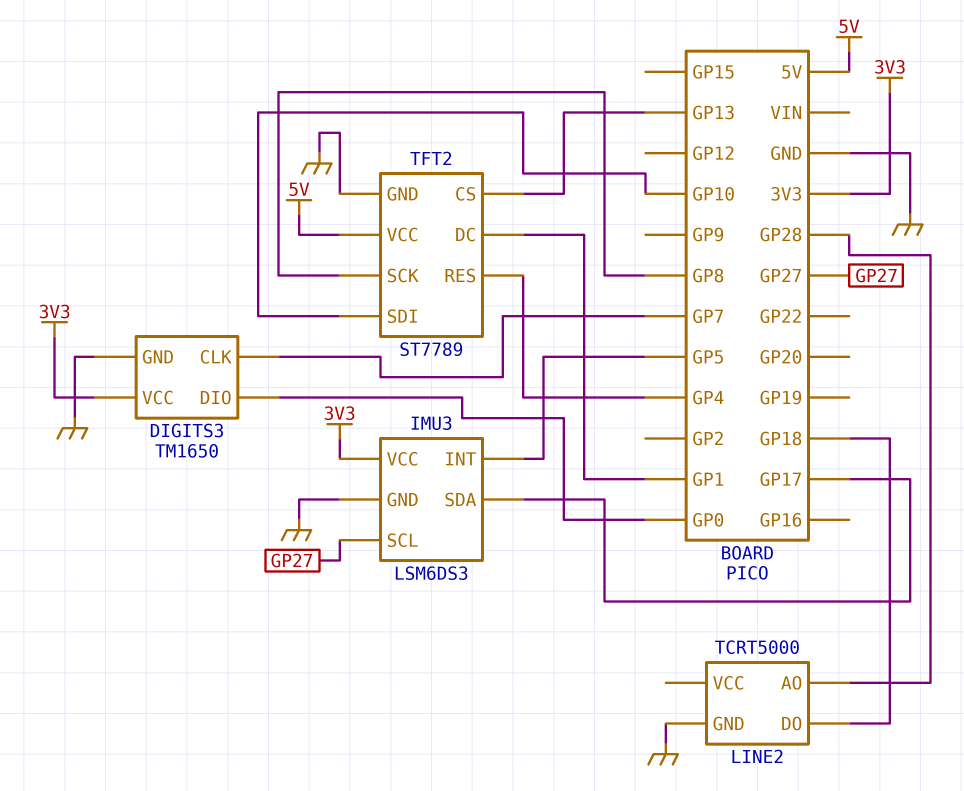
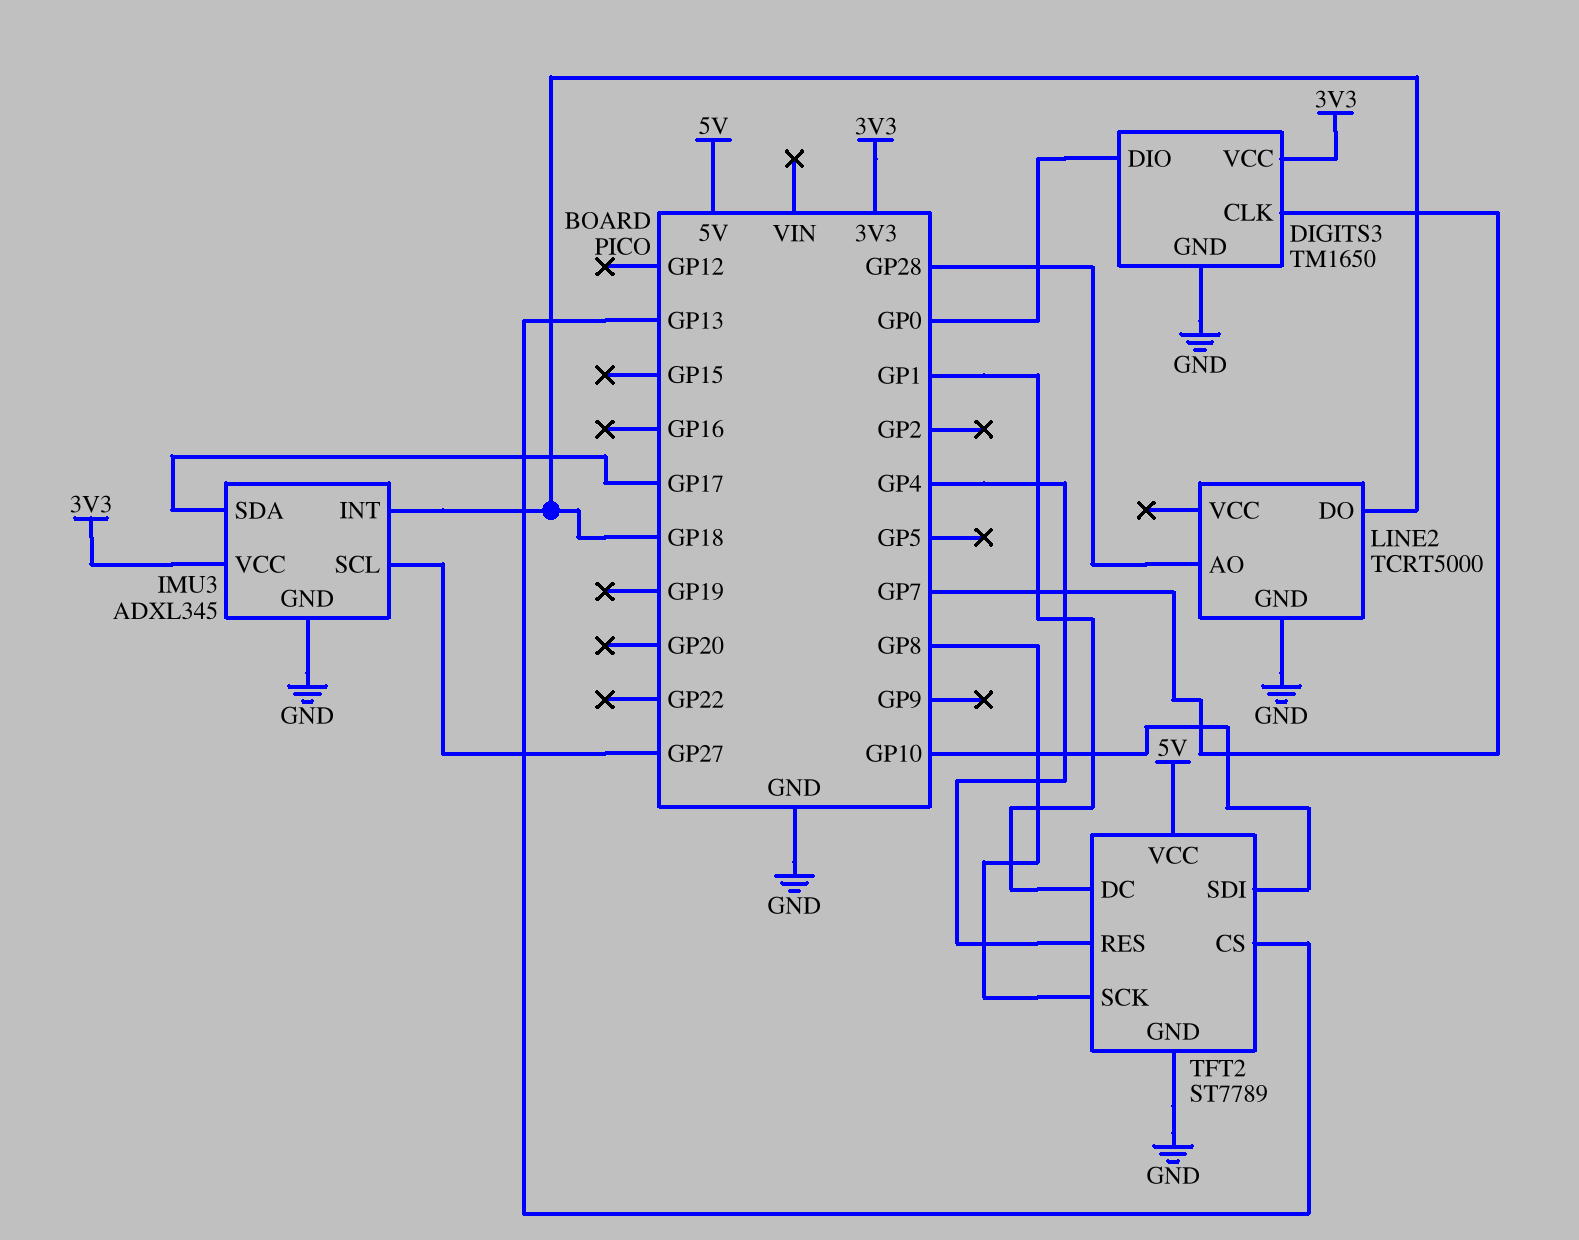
IMU3: LSM6DS3 -> ADXL345
IMU3 pin INT: GP5 -> GP18

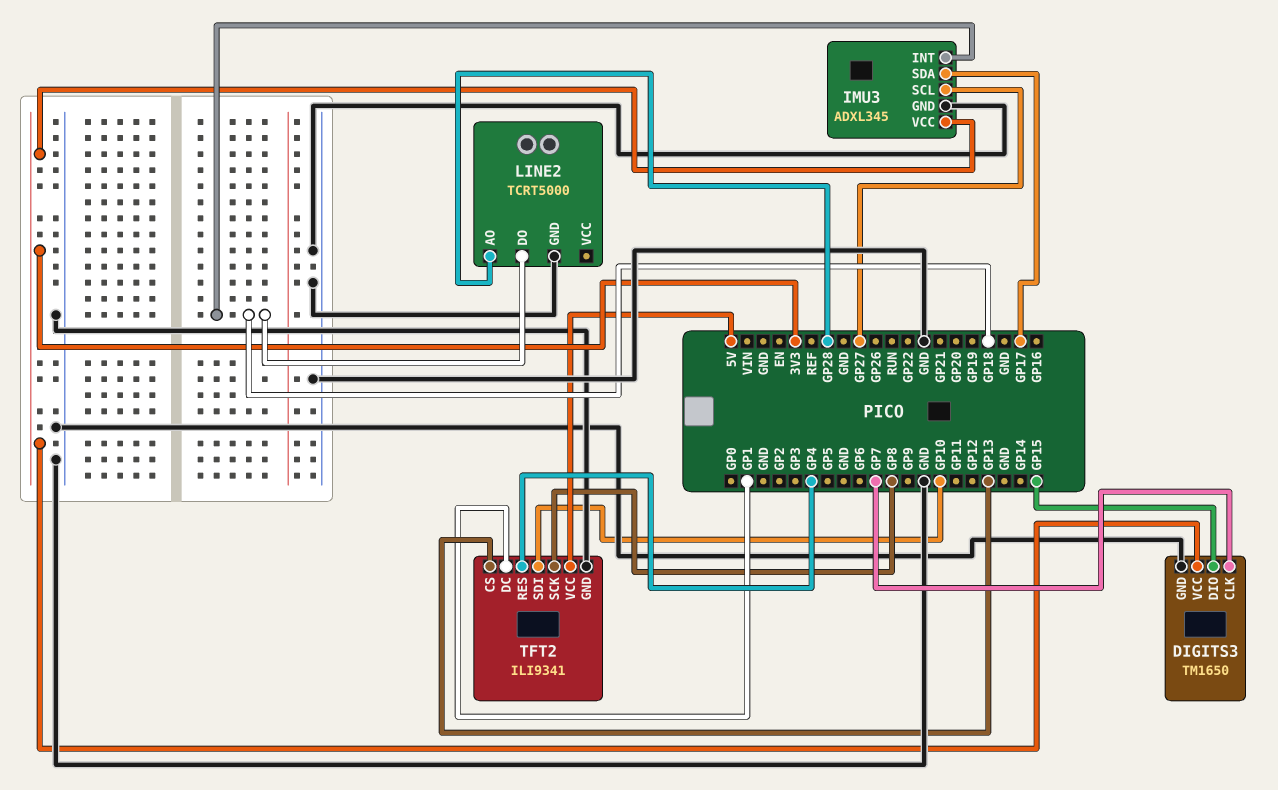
DIGITS3 pin DIO: GP0 -> GP15
TFT2: ST7789 -> ILI9341

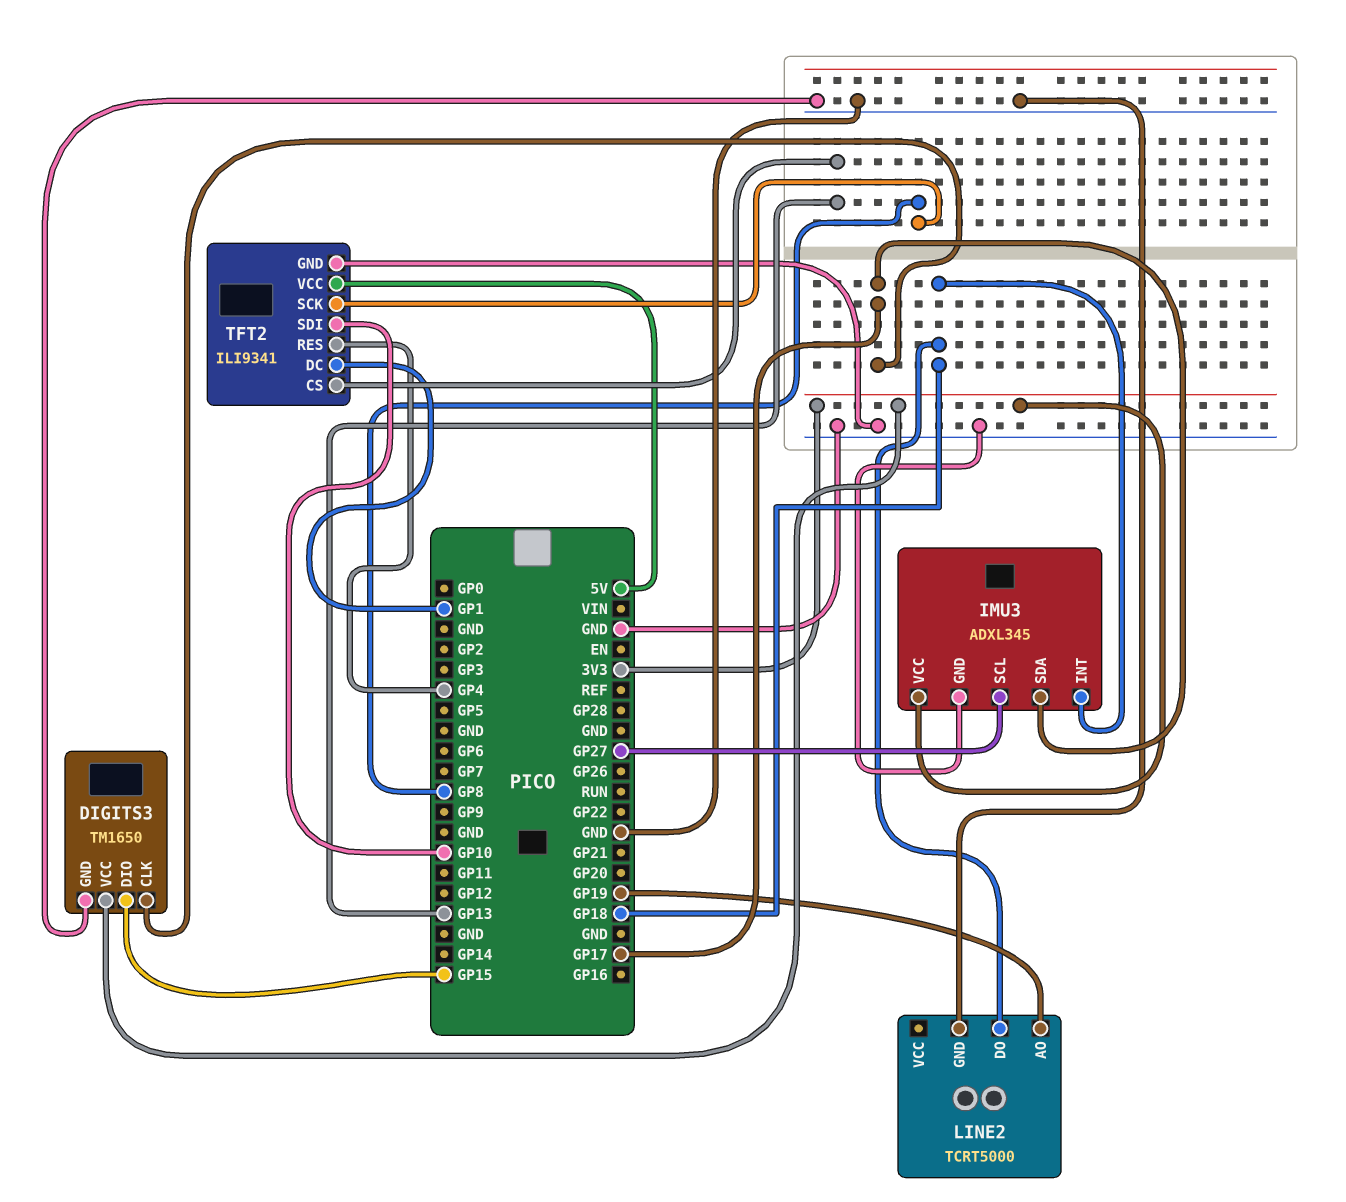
DIGITS3 pin CLK: GP7 -> GP17
LINE2 pin AO: GP28 -> GP19

